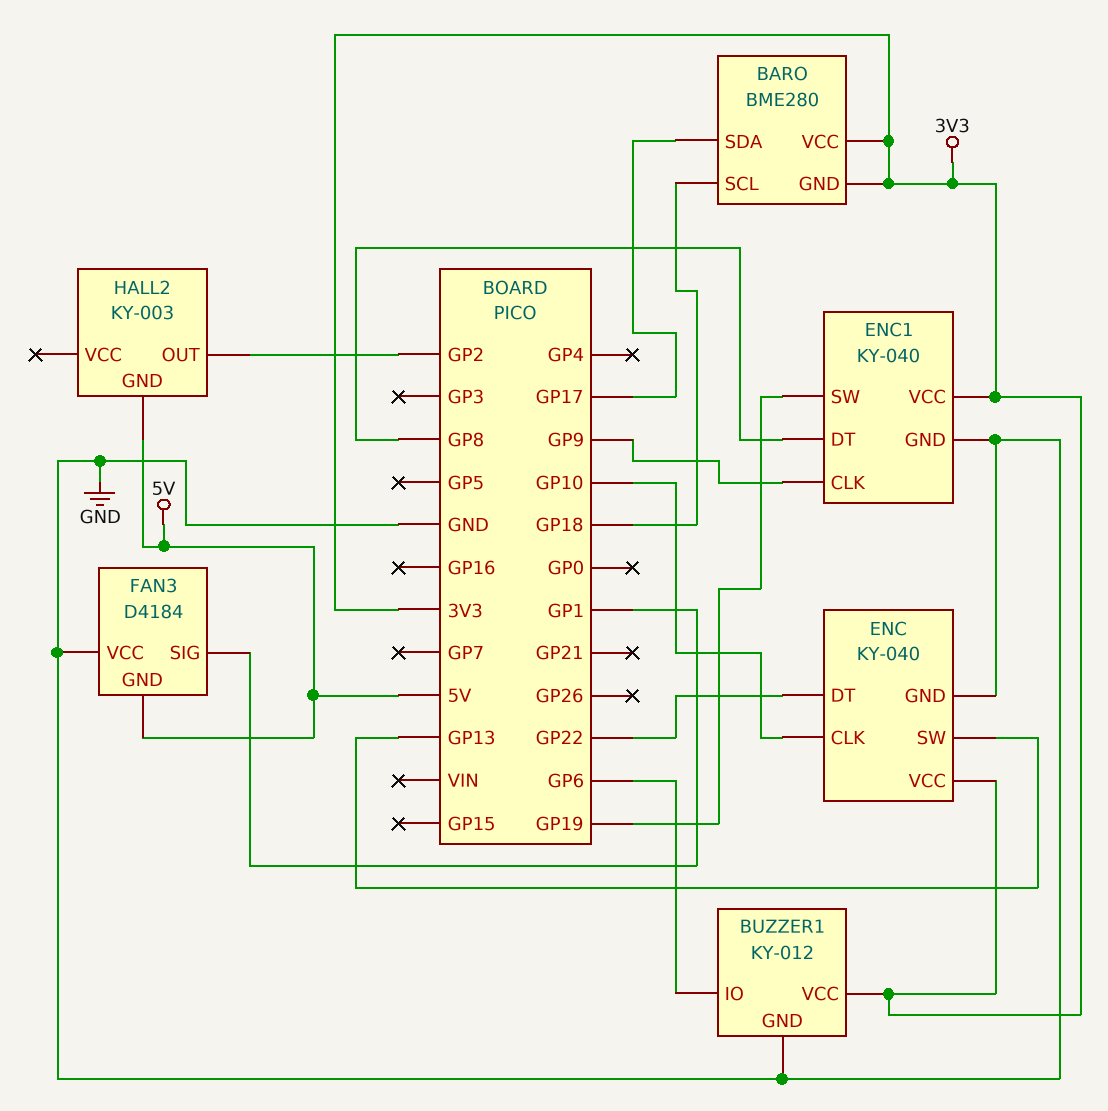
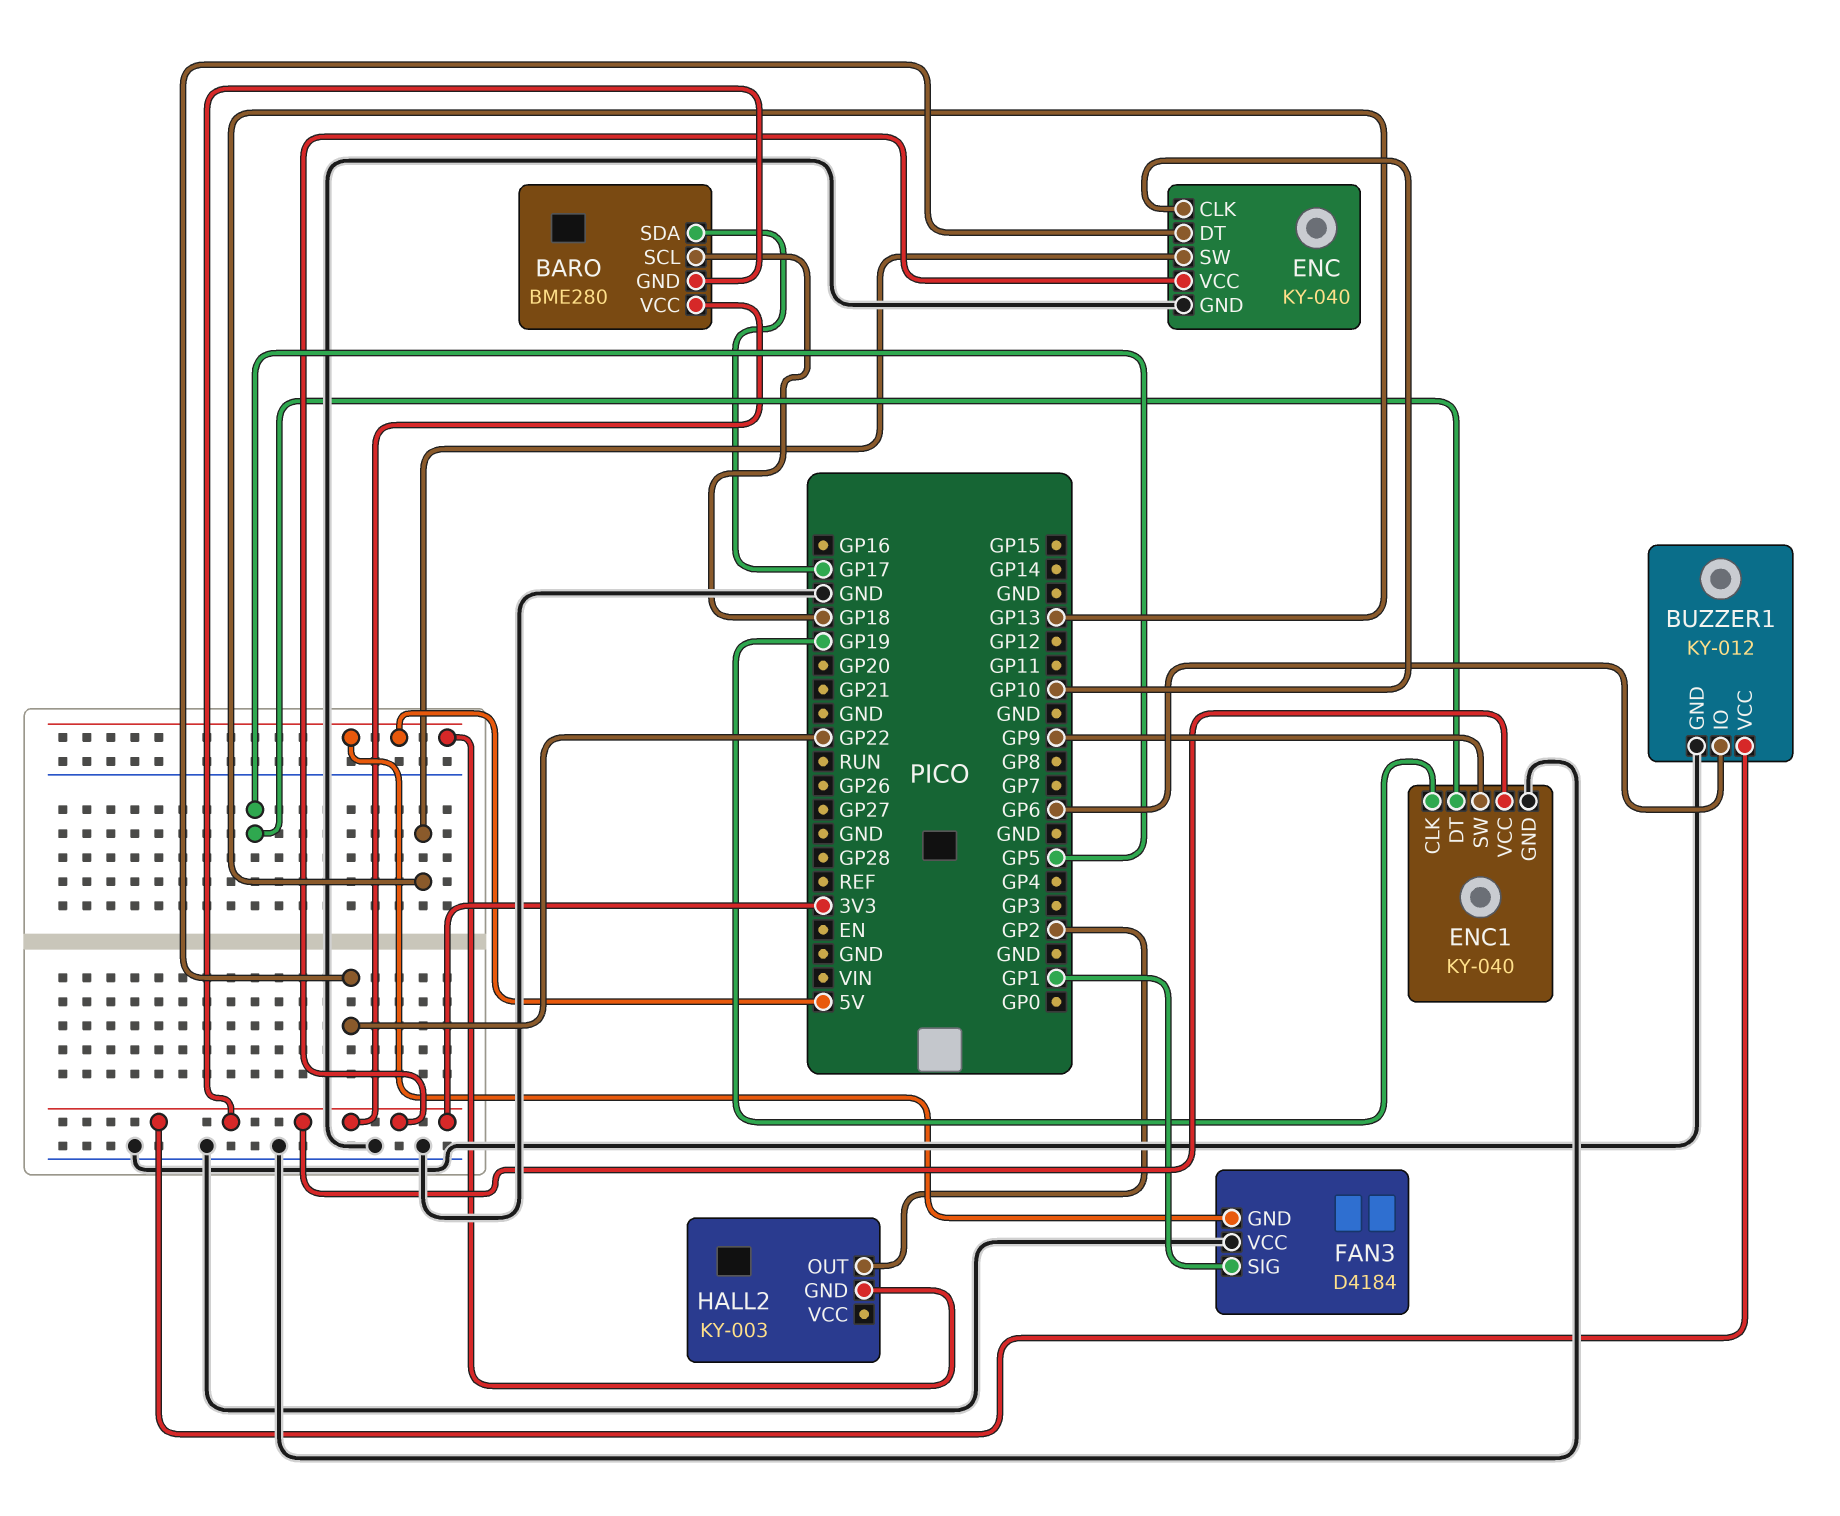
ENC1 pin CLK: GP9 -> GP19
ENC1 pin DT: GP8 -> GP5
ENC1 pin SW: GP19 -> GP9

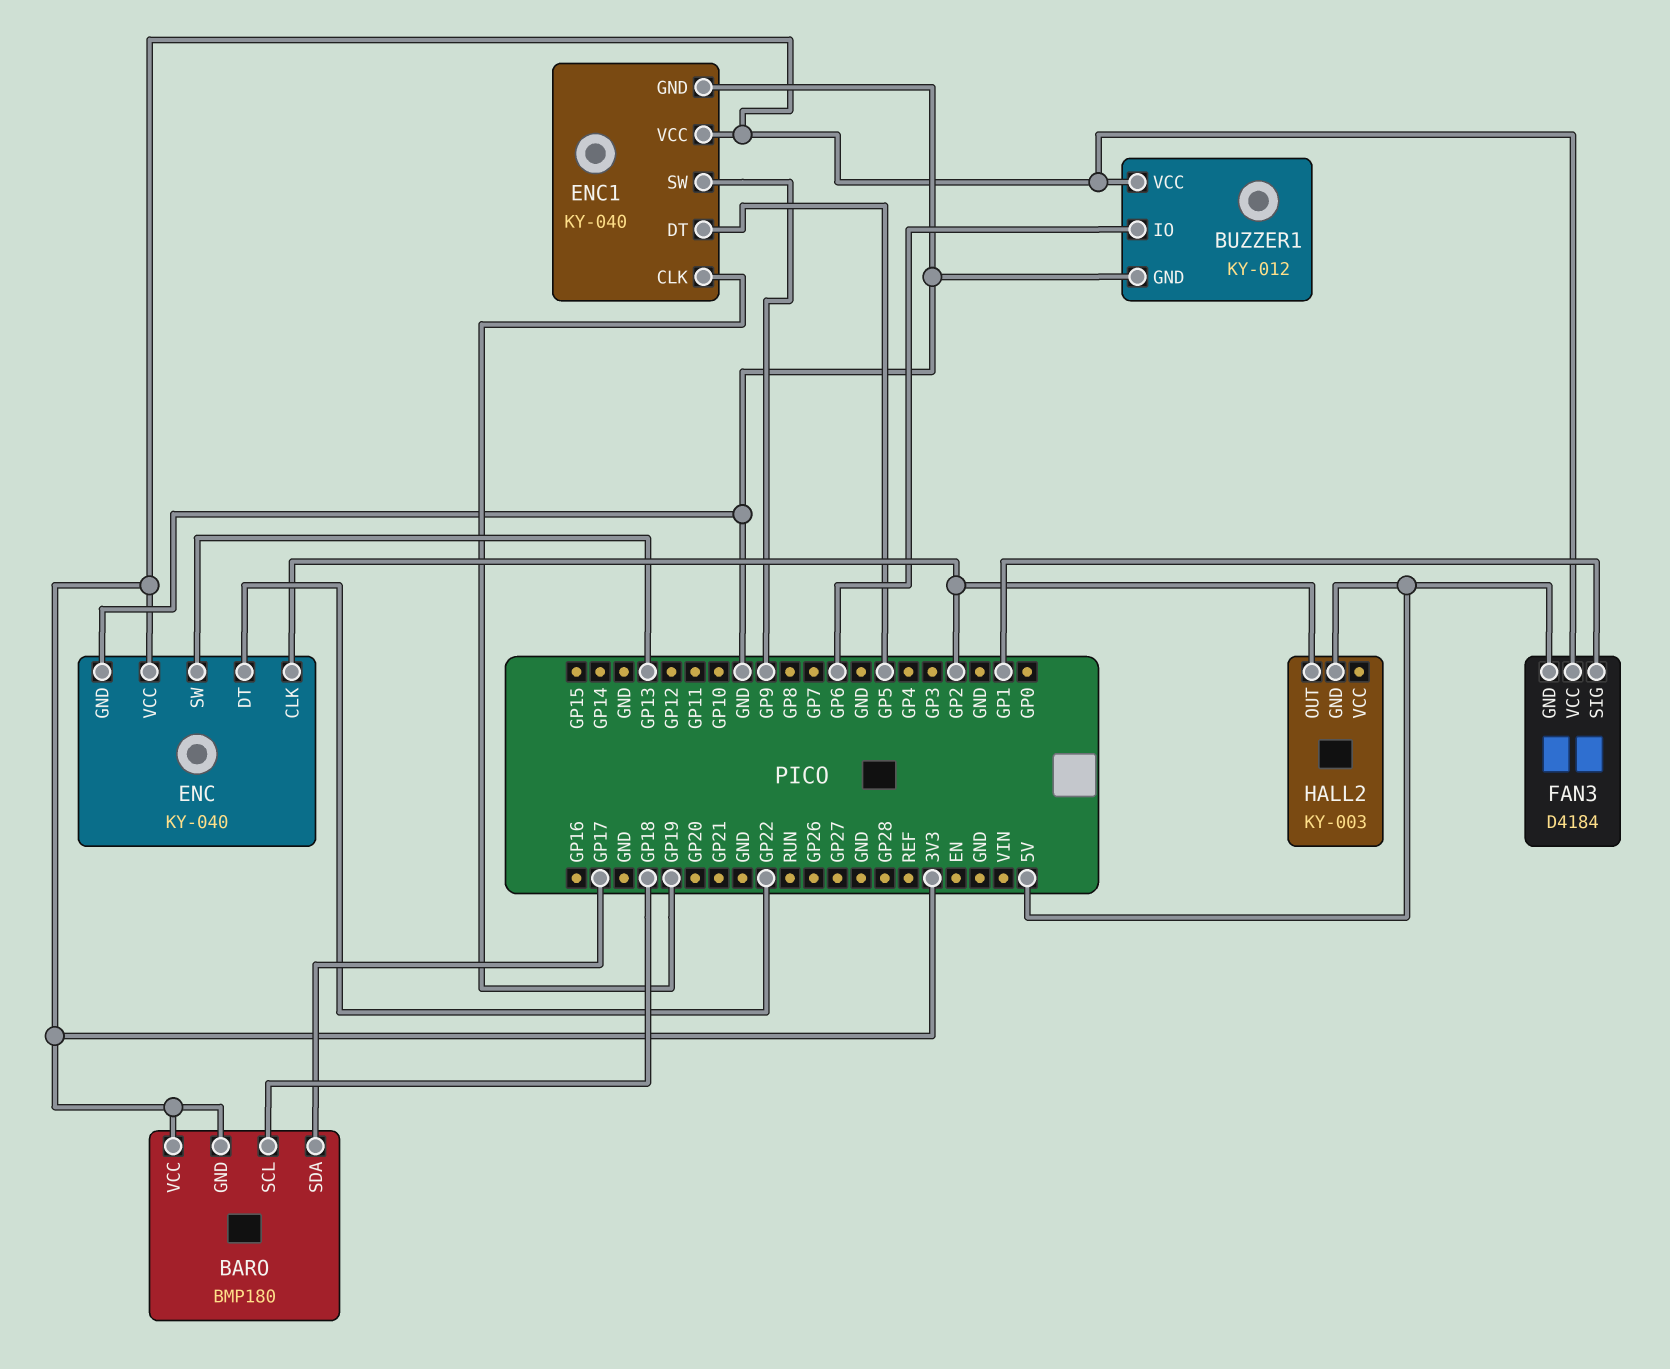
BARO: BME280 -> BMP180
ENC pin CLK: GP10 -> GP2
FAN3 pin VCC: GND -> 3V3

